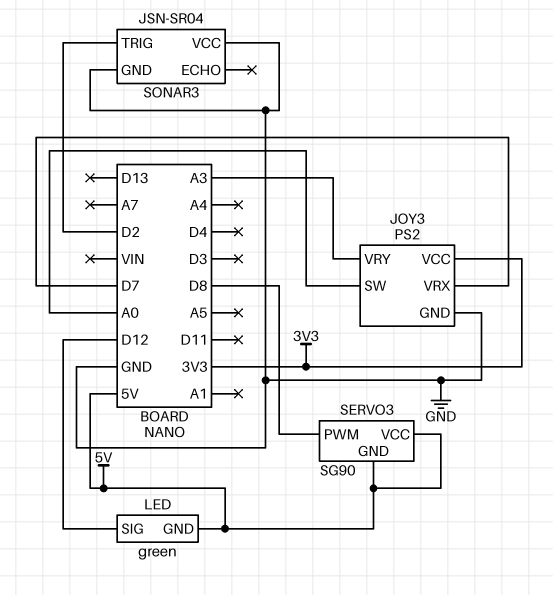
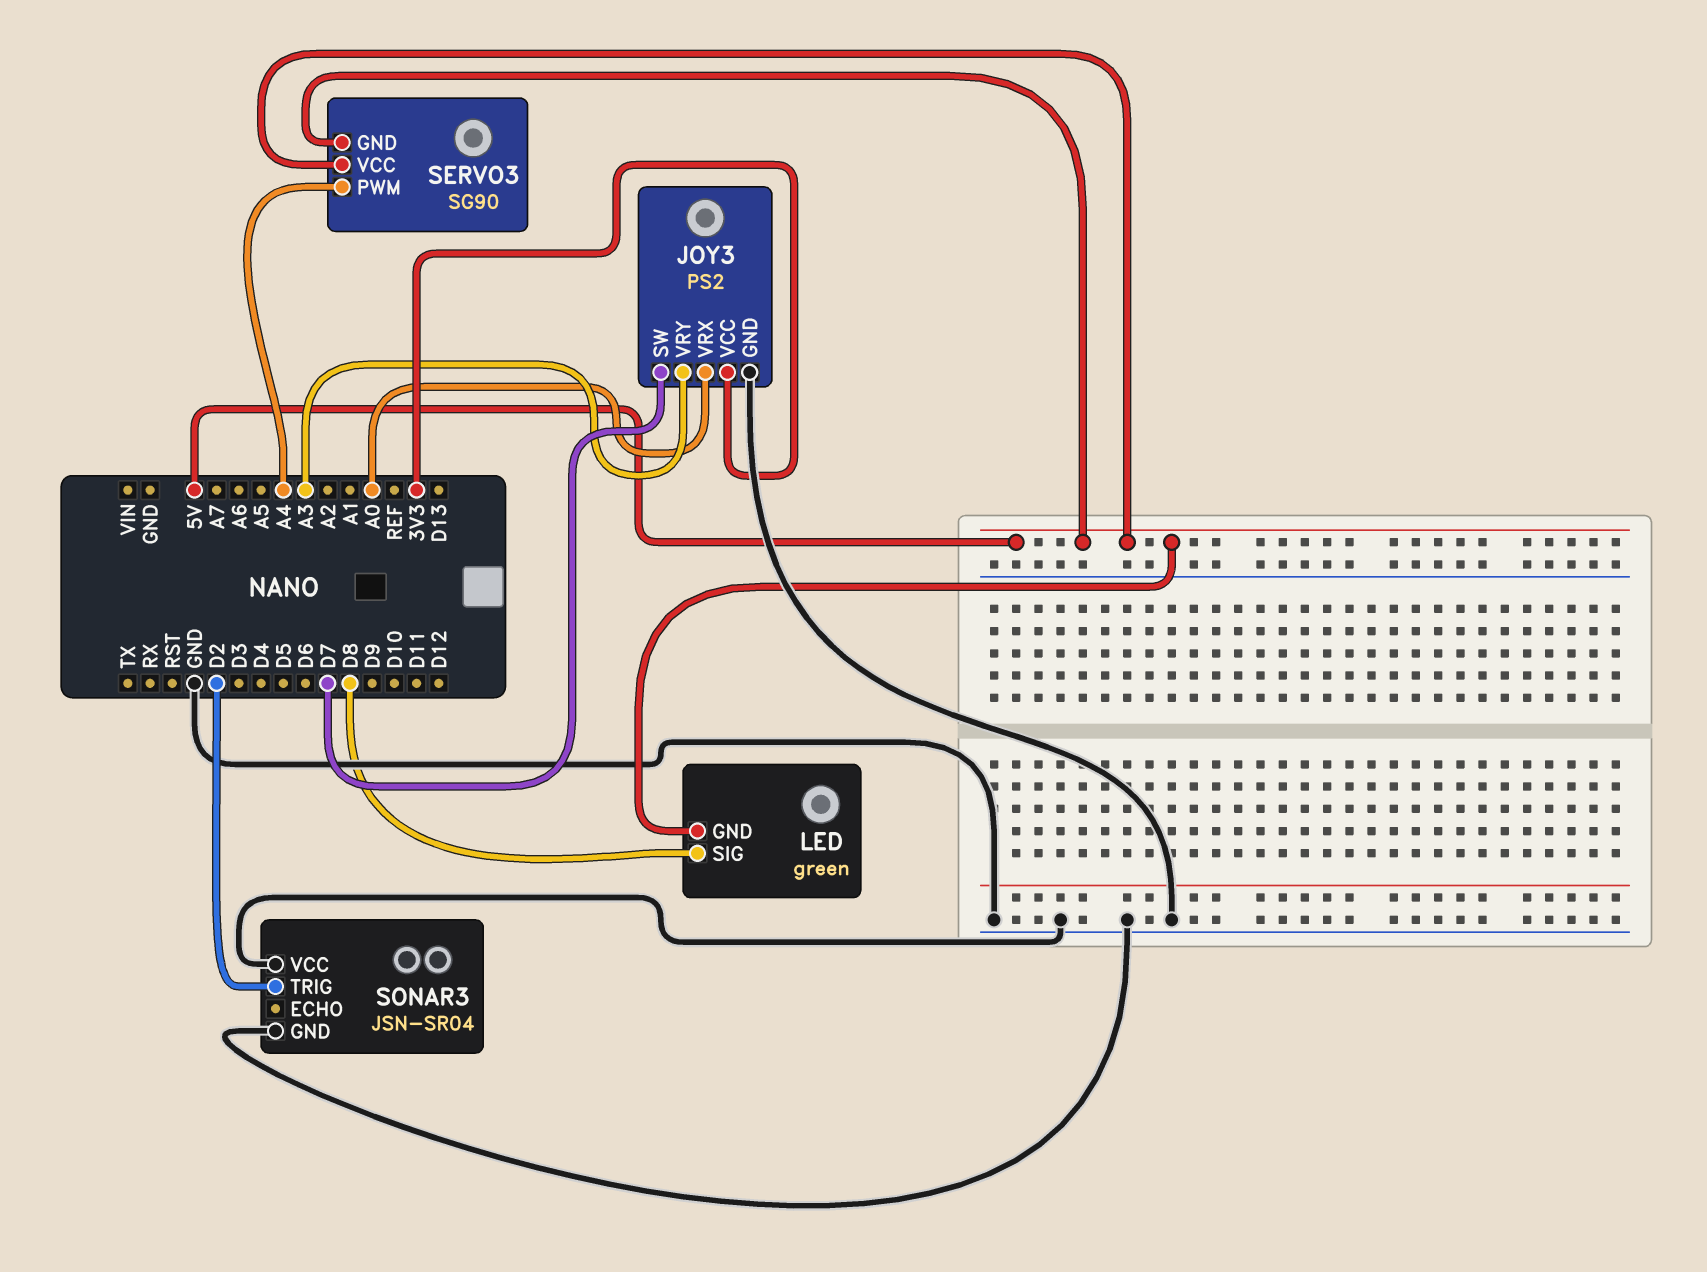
JOY3 pin SW: A0 -> D7
JOY3 pin VRX: D7 -> A0
LED pin SIG: D12 -> D8
SERVO3 pin PWM: D8 -> A4

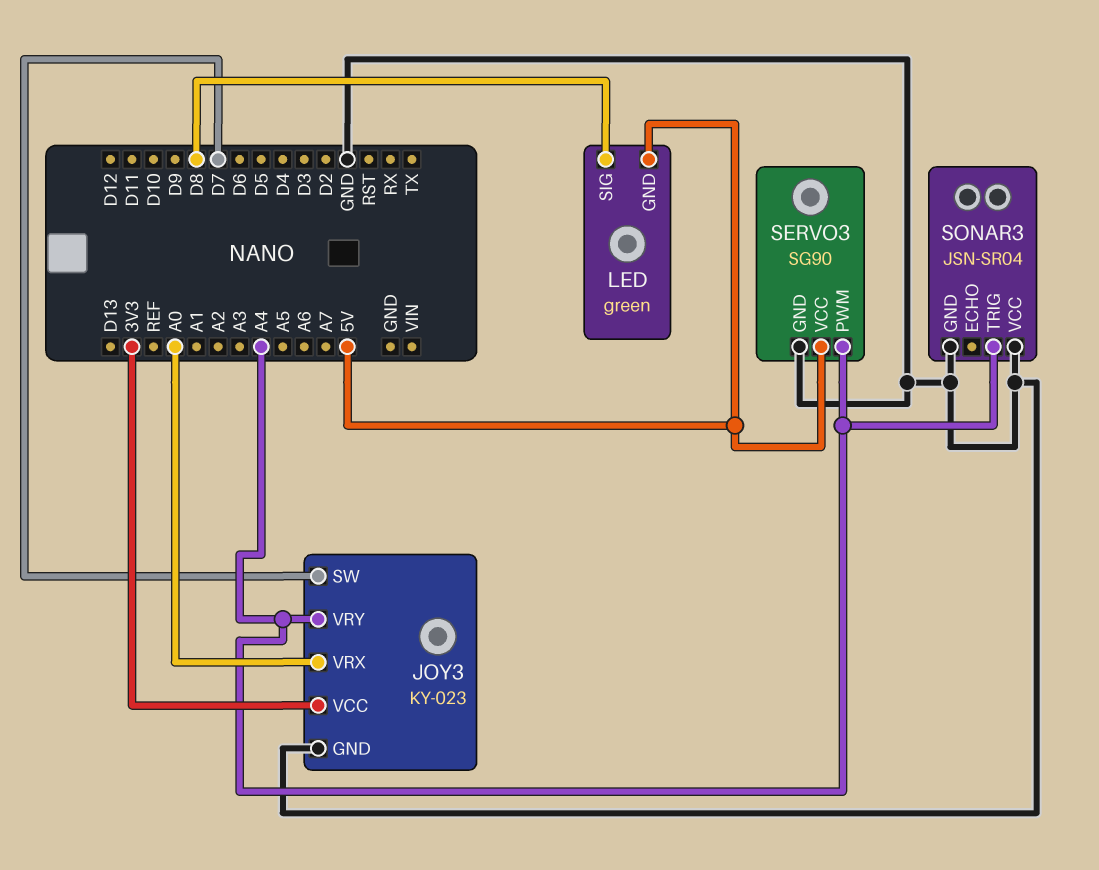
JOY3: PS2 -> KY-023
JOY3 pin VRY: A3 -> A4
SERVO3 pin GND: 5V -> GND
SONAR3 pin TRIG: D2 -> A4

